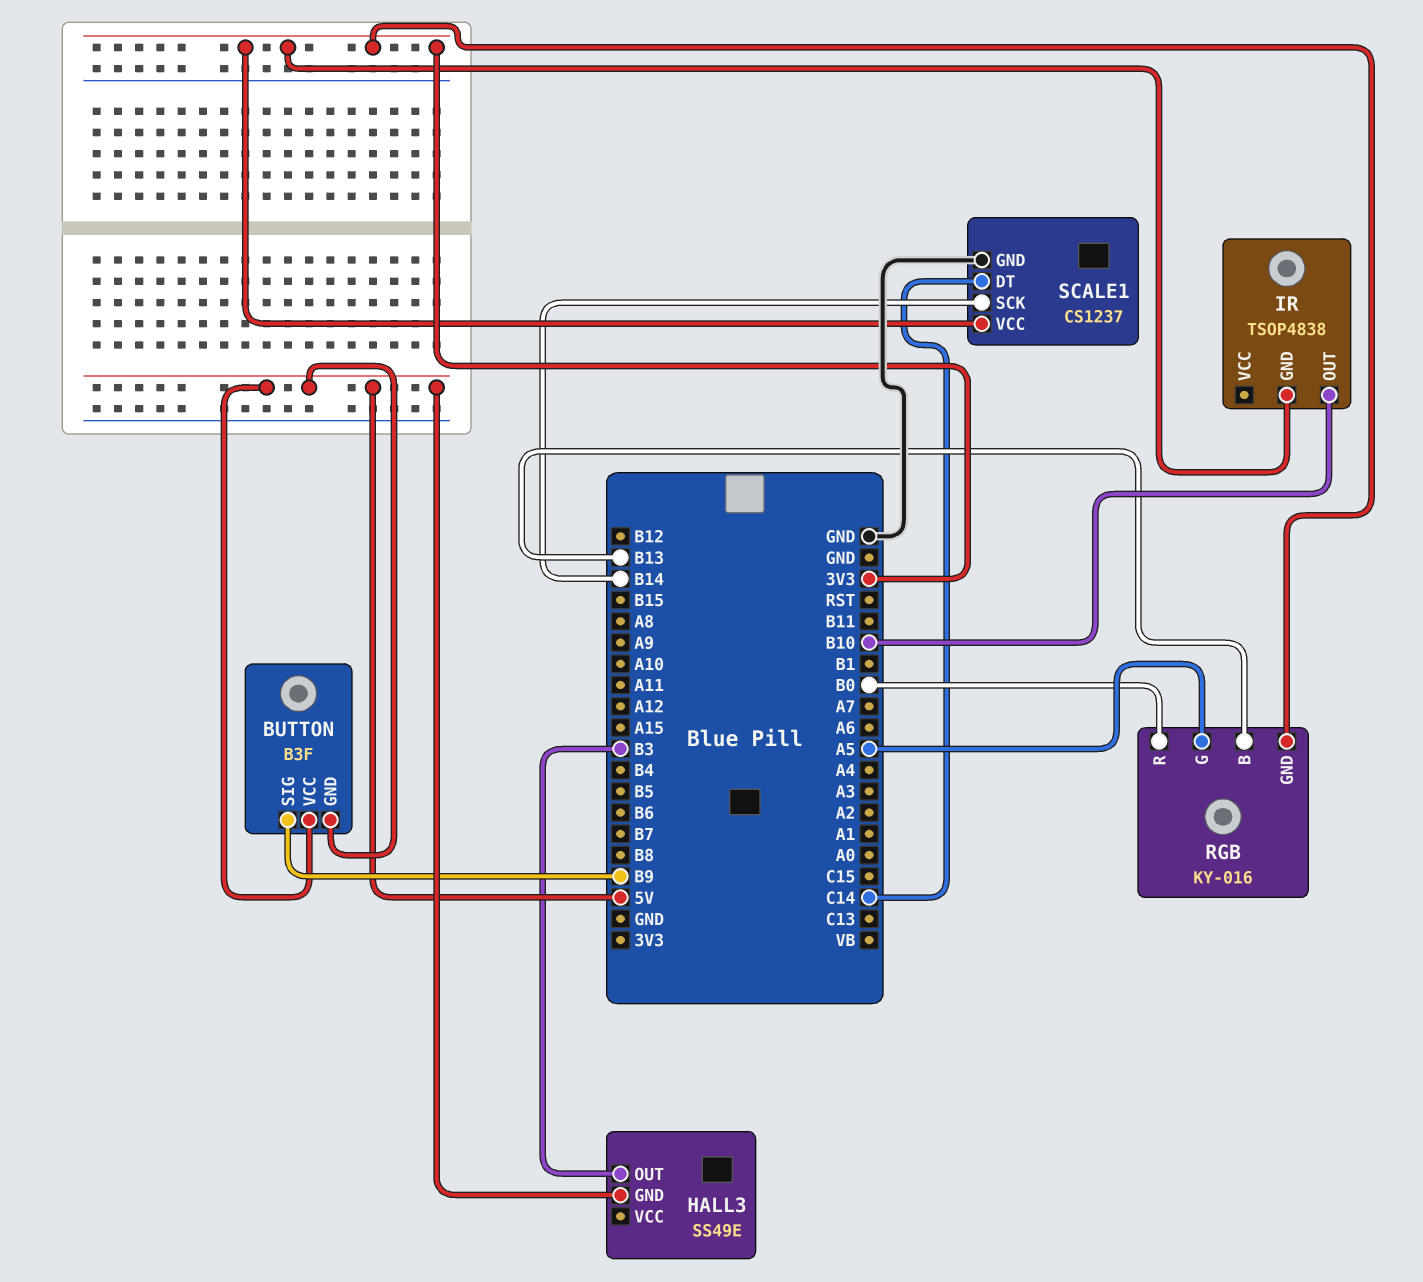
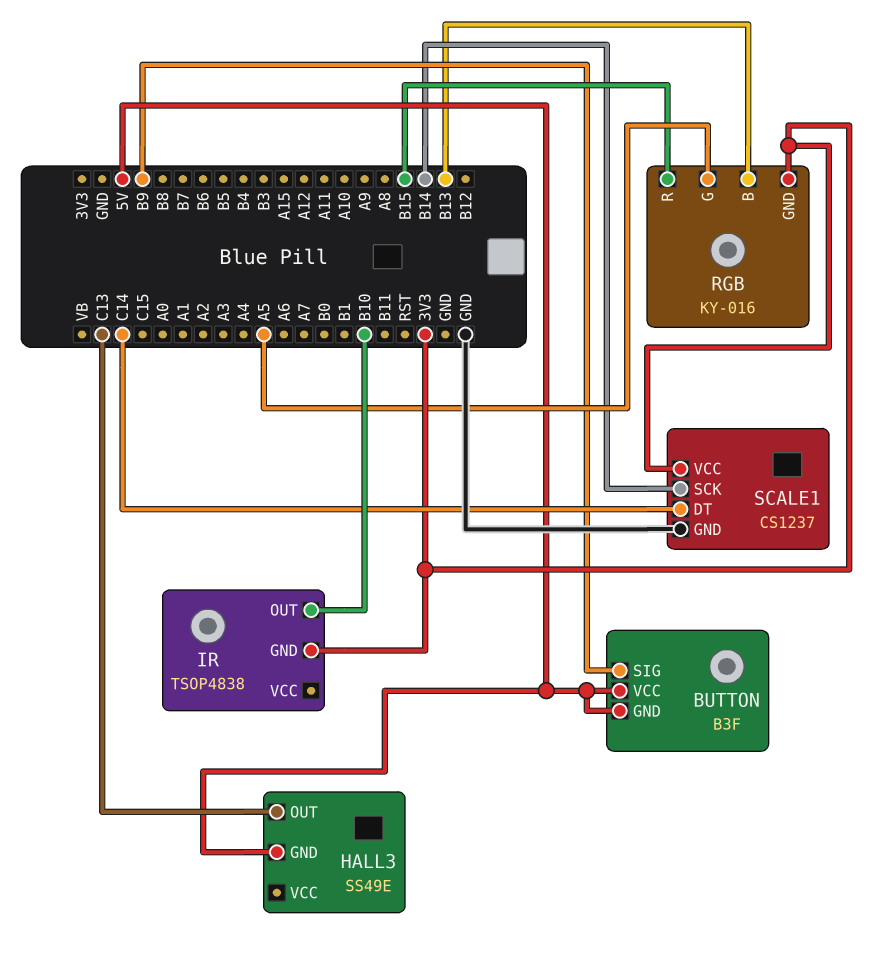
HALL3 pin OUT: B3 -> C13
RGB pin R: B0 -> B15

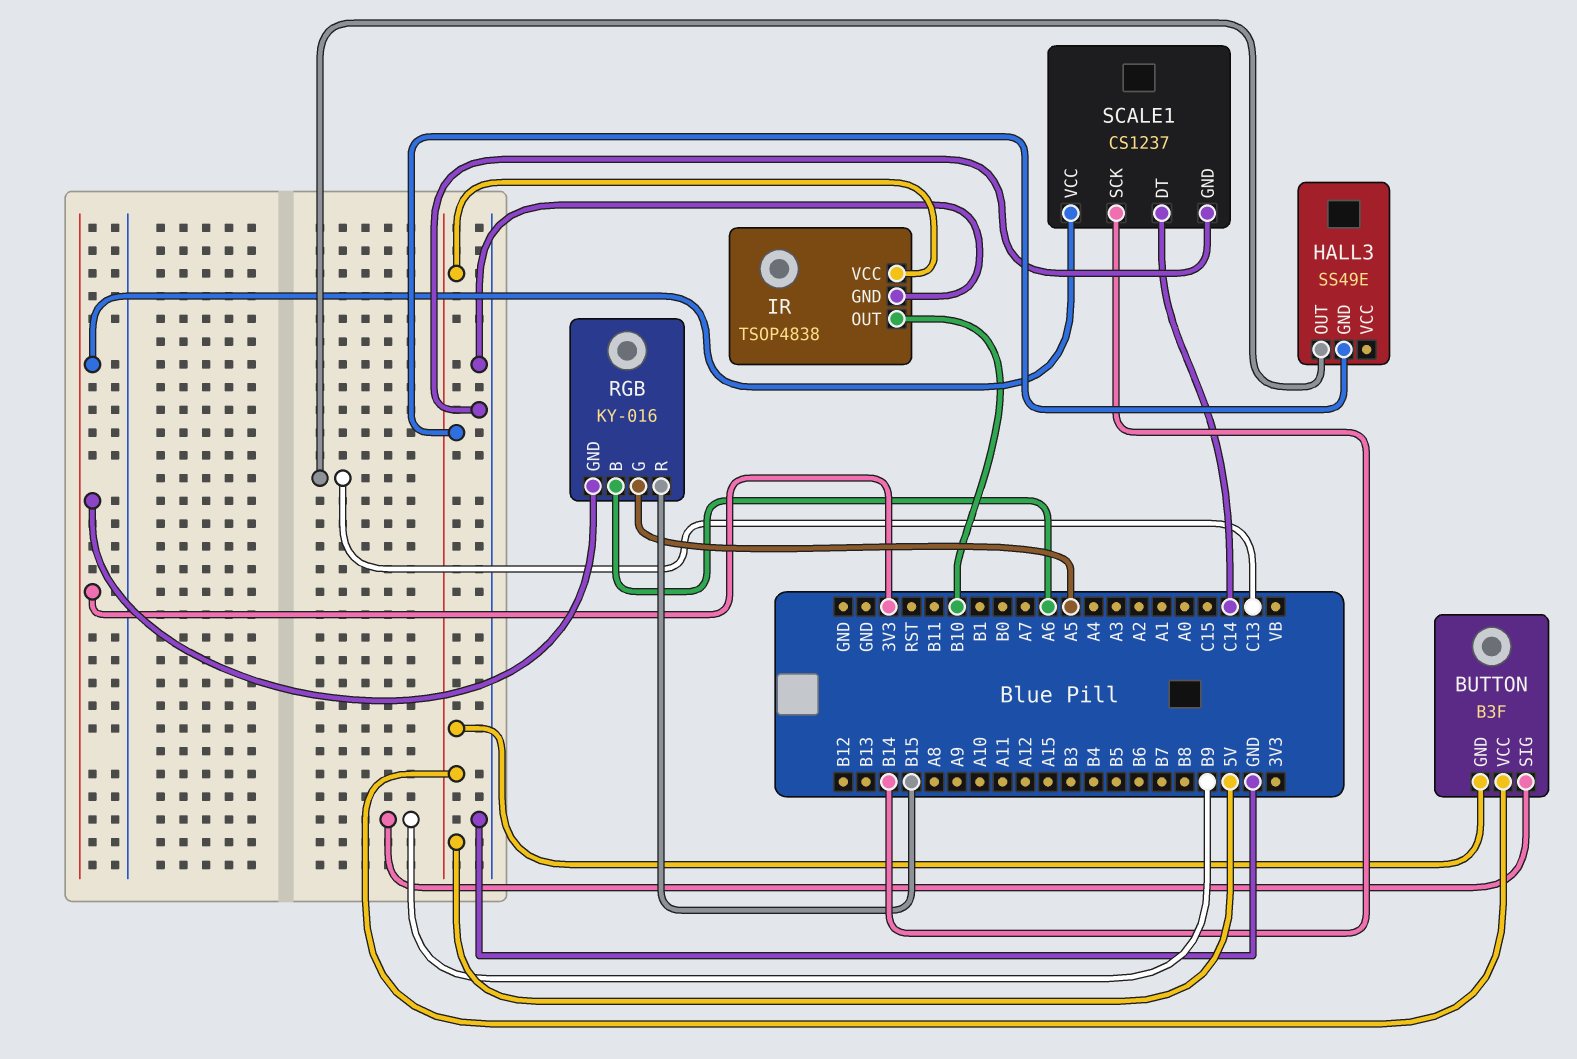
IR pin GND: 3V3 -> GND
IR pin VCC: none -> 5V
RGB pin B: B13 -> A6

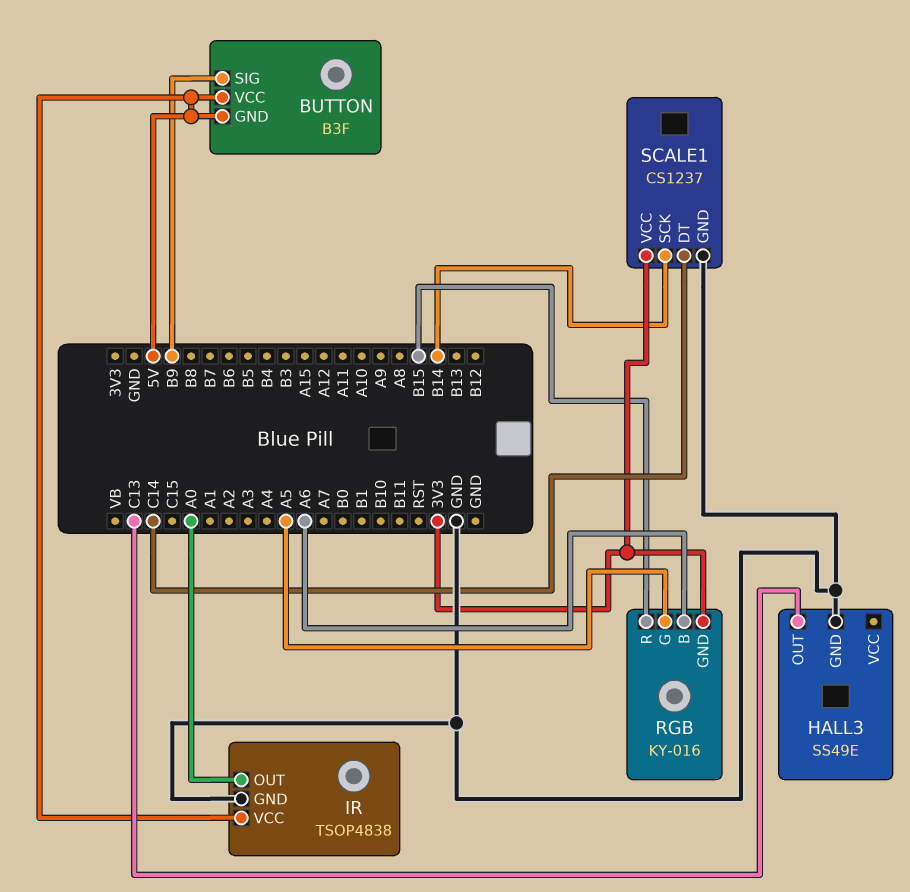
HALL3 pin GND: 5V -> GND
IR pin OUT: B10 -> A0

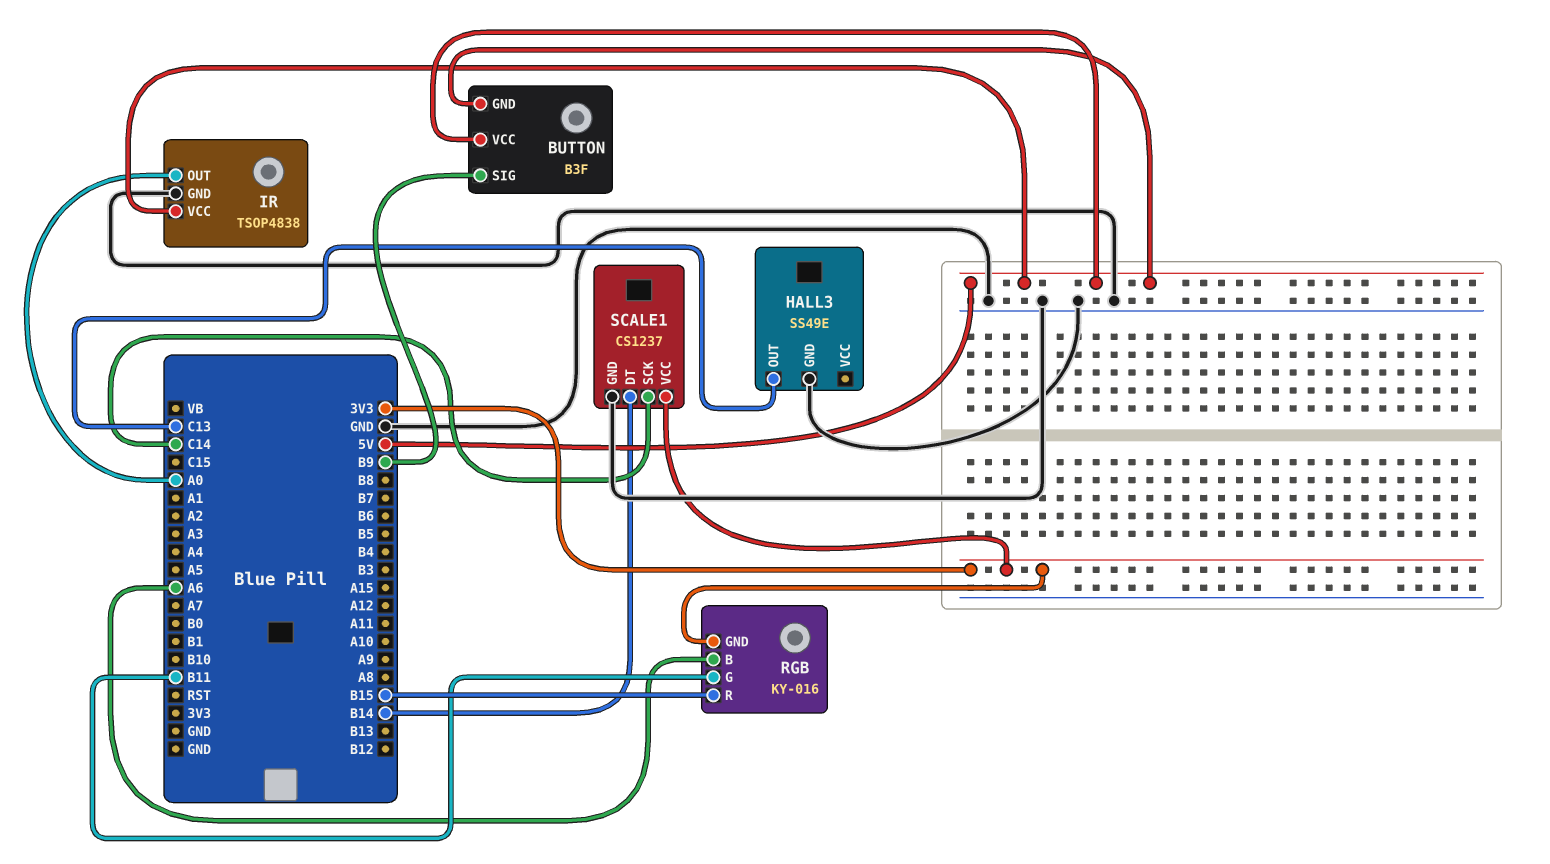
RGB pin G: A5 -> B11
SCALE1 pin DT: C14 -> B14
SCALE1 pin SCK: B14 -> C14

